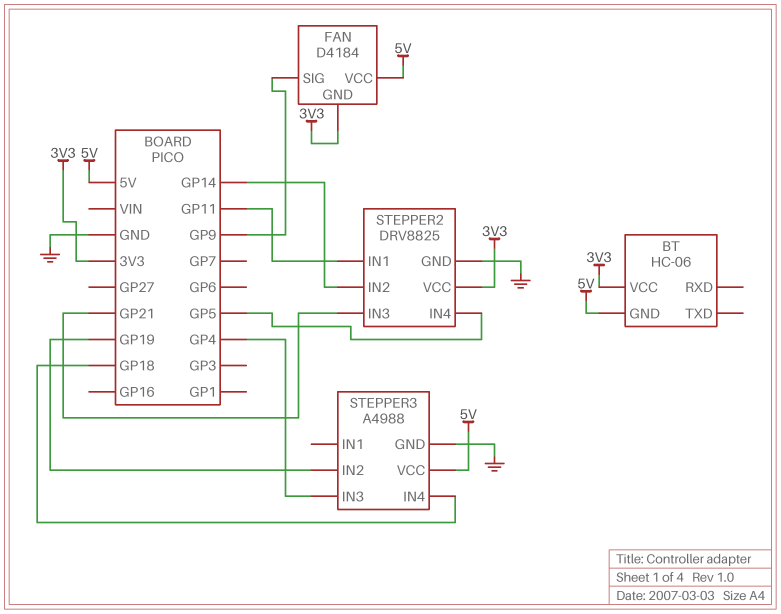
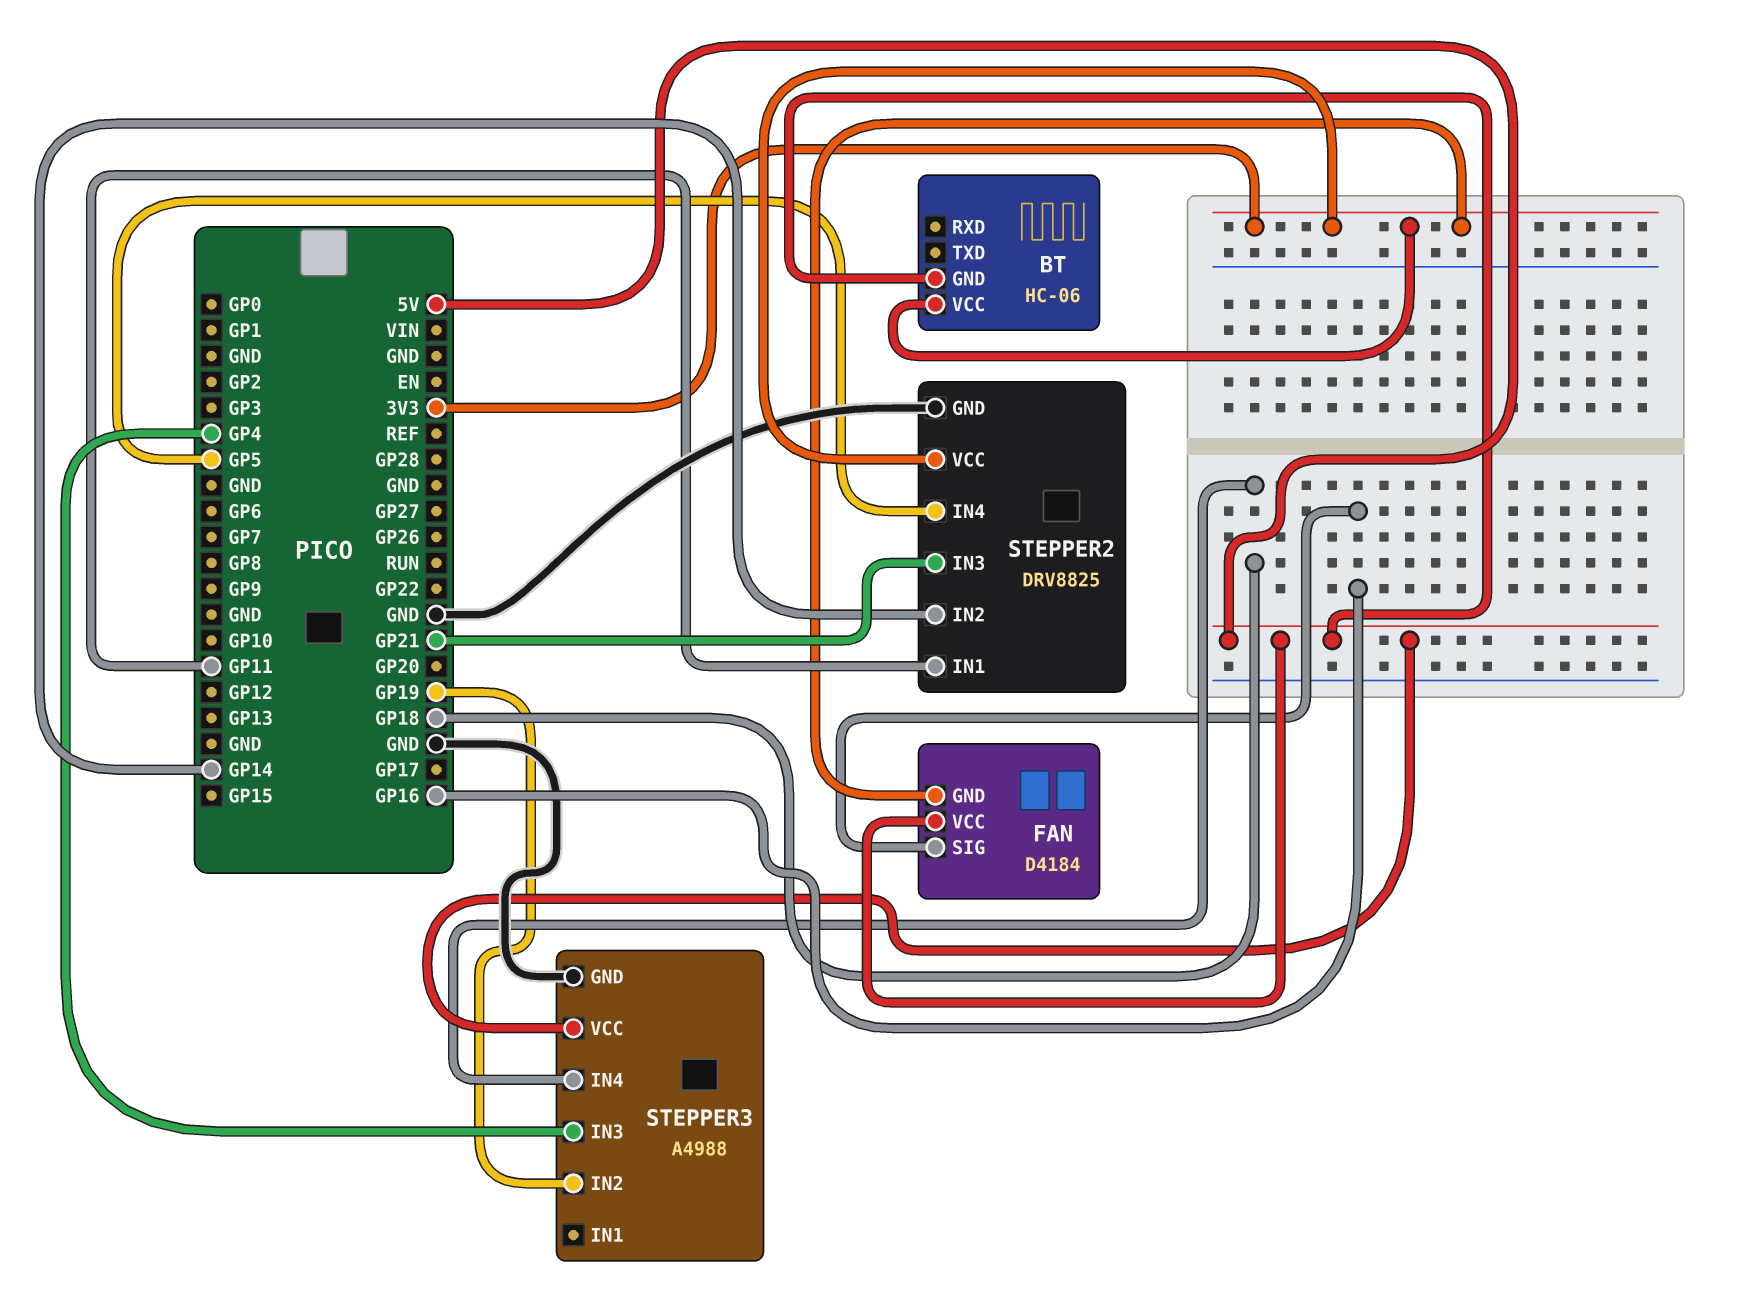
FAN pin SIG: GP9 -> GP16

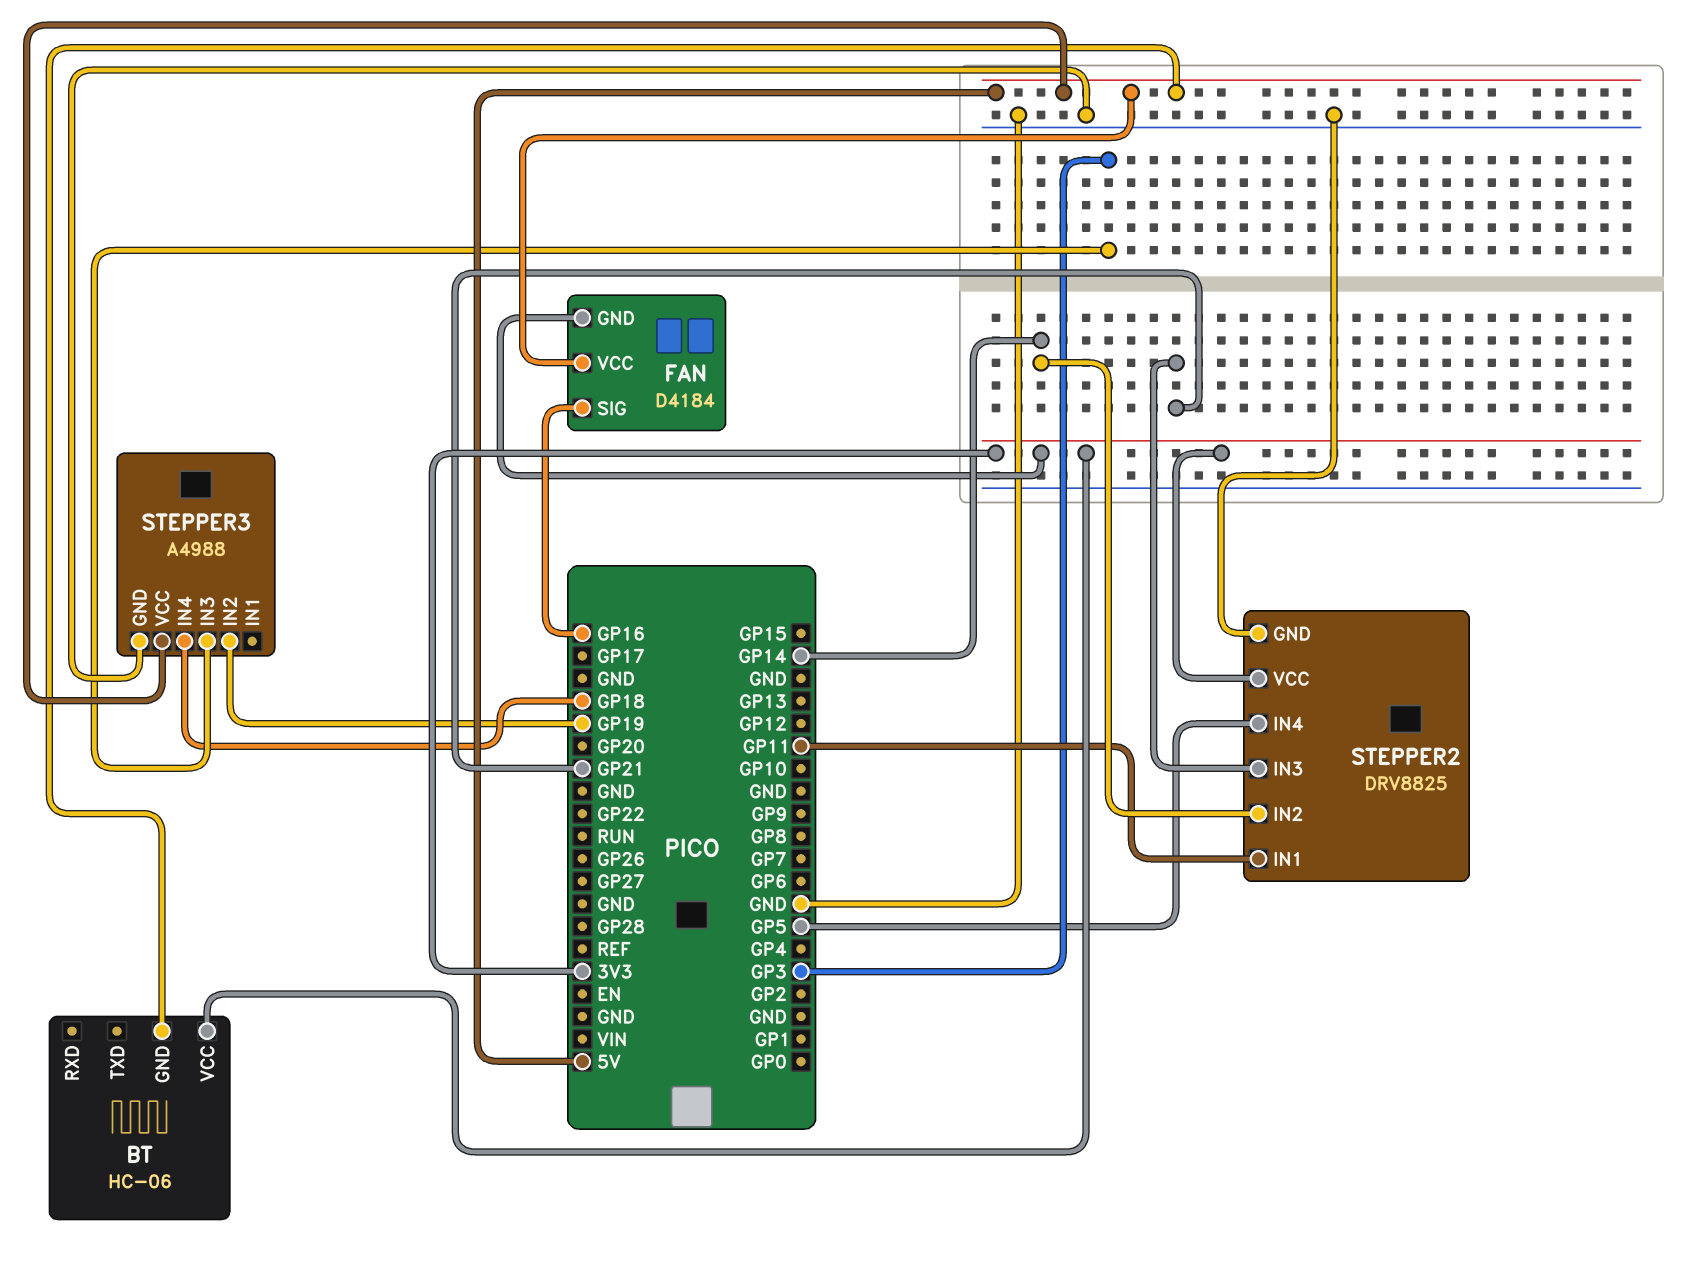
STEPPER3 pin IN3: GP4 -> GP3

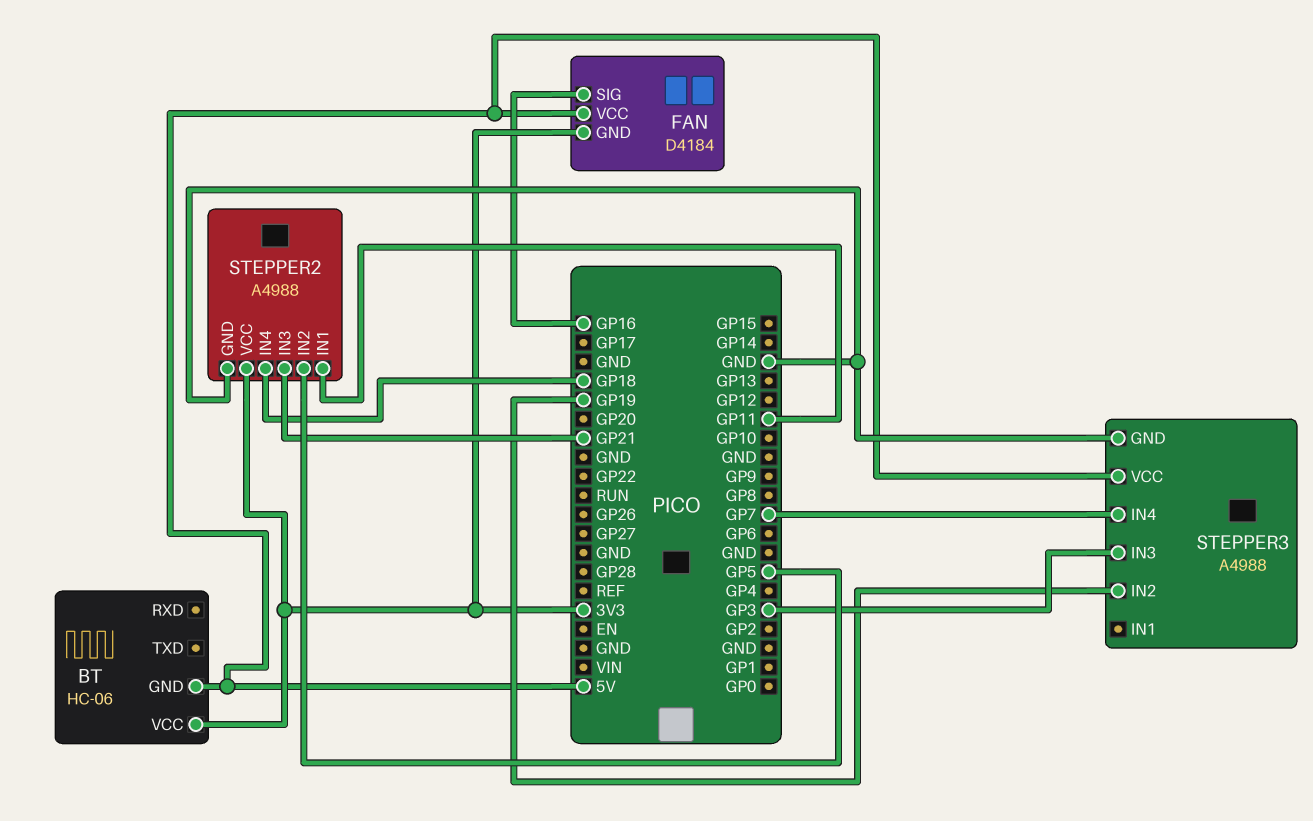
STEPPER2: DRV8825 -> A4988
STEPPER2 pin IN2: GP14 -> GP5
STEPPER2 pin IN4: GP5 -> GP18
STEPPER3 pin IN4: GP18 -> GP7

